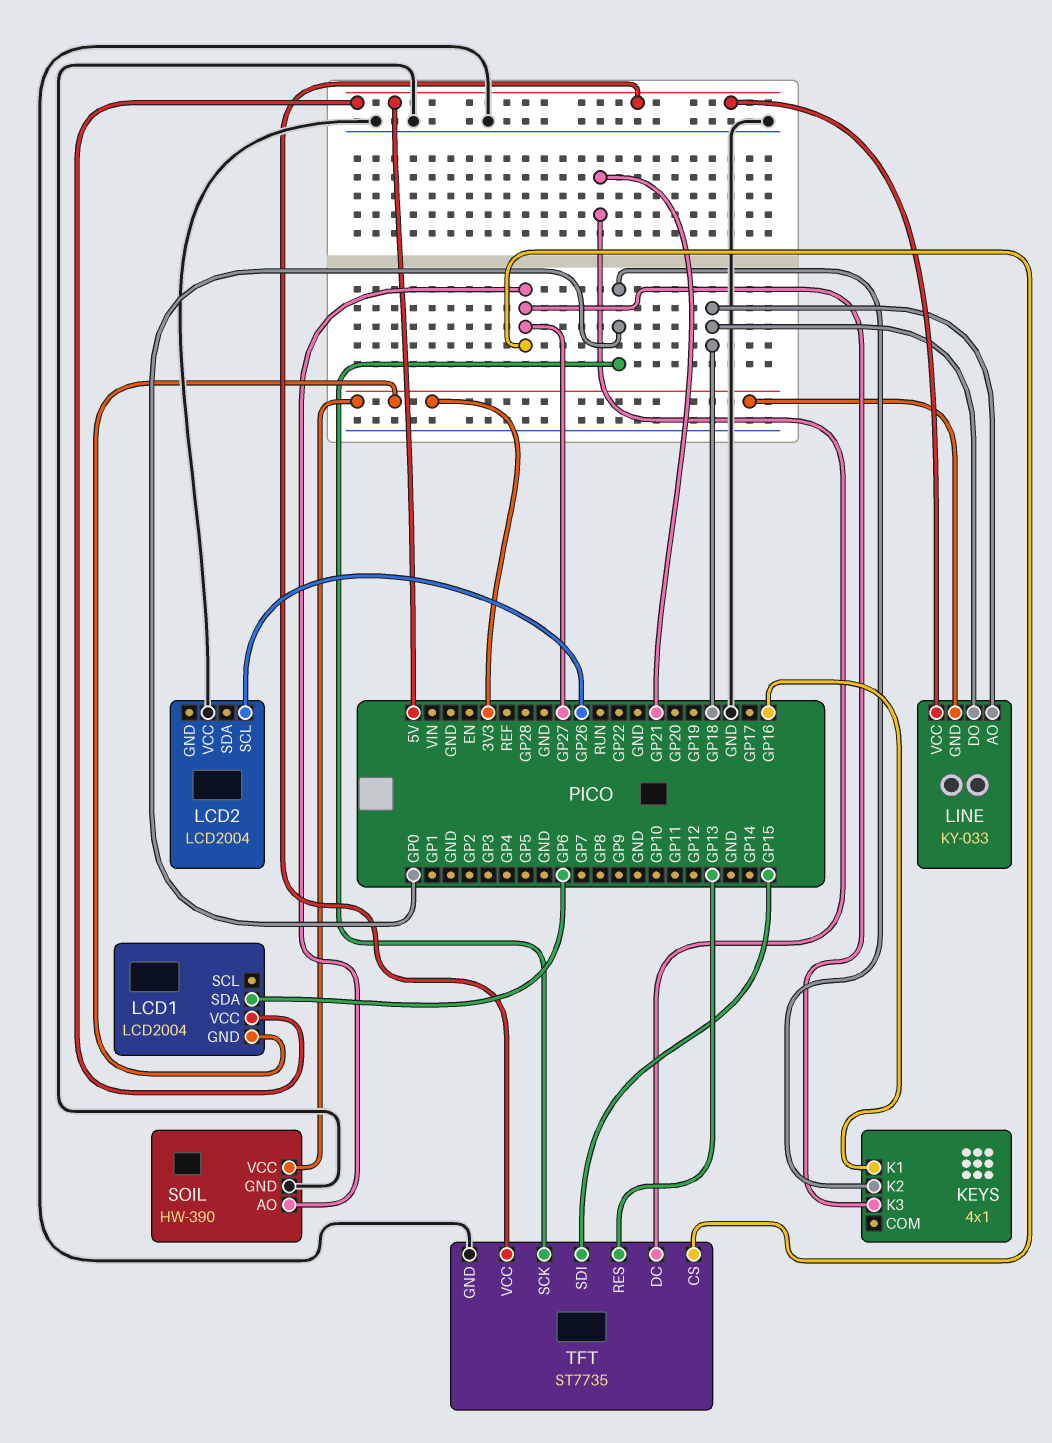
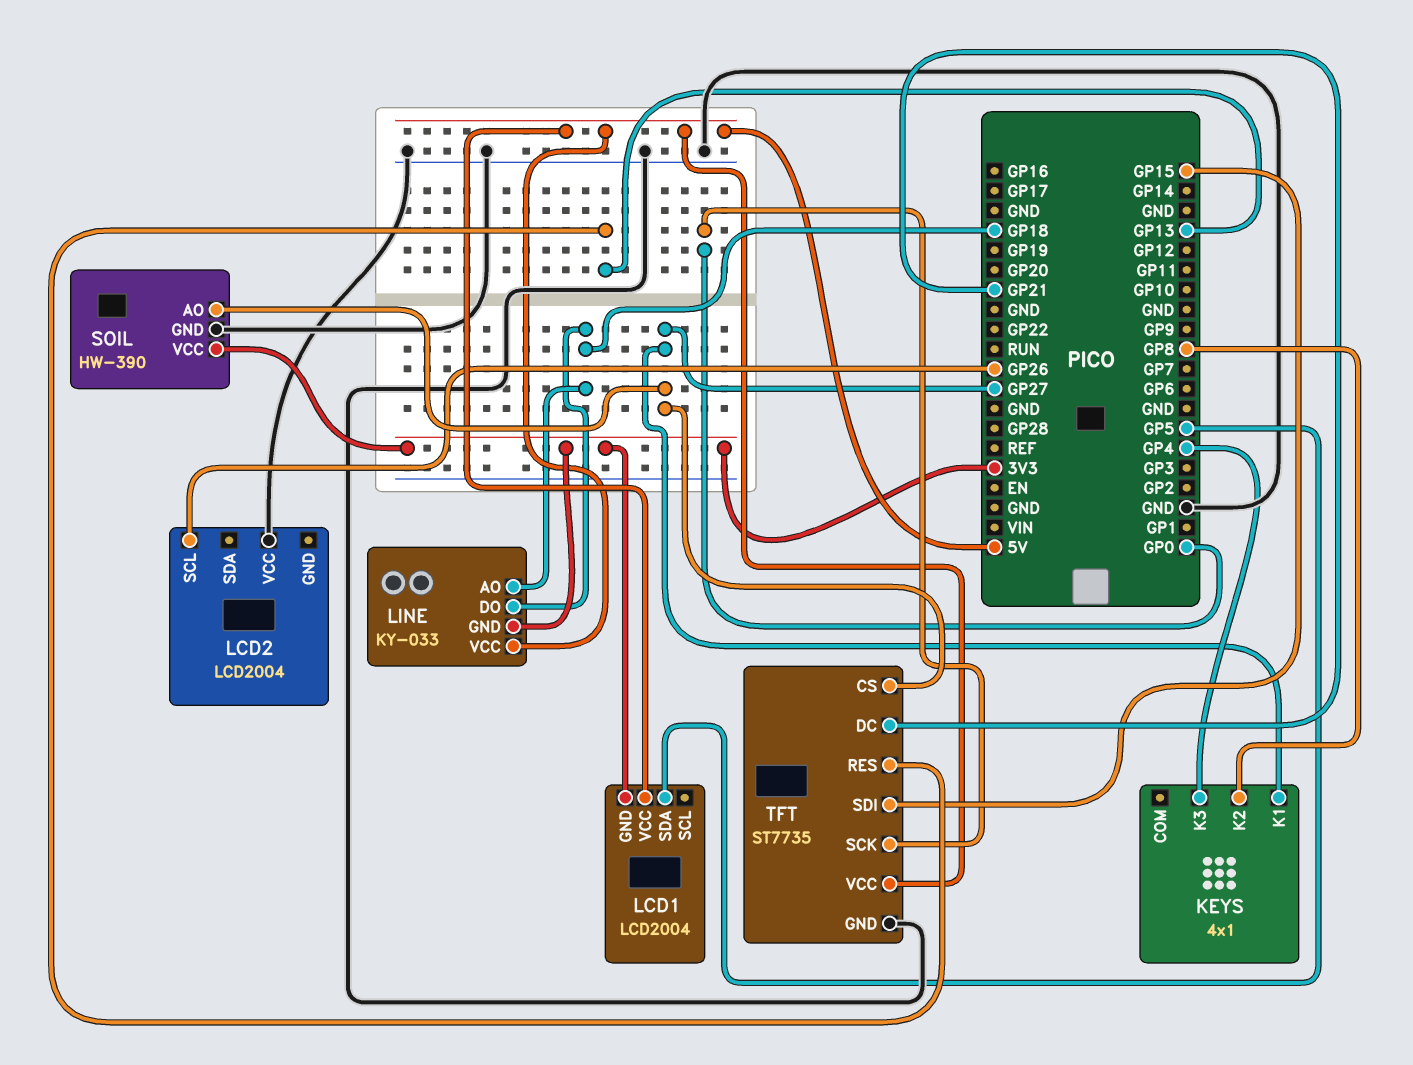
KEYS pin K1: GP16 -> GP27
KEYS pin K2: GP0 -> GP8
KEYS pin K3: GP27 -> GP4
LCD1 pin SDA: GP6 -> GP5

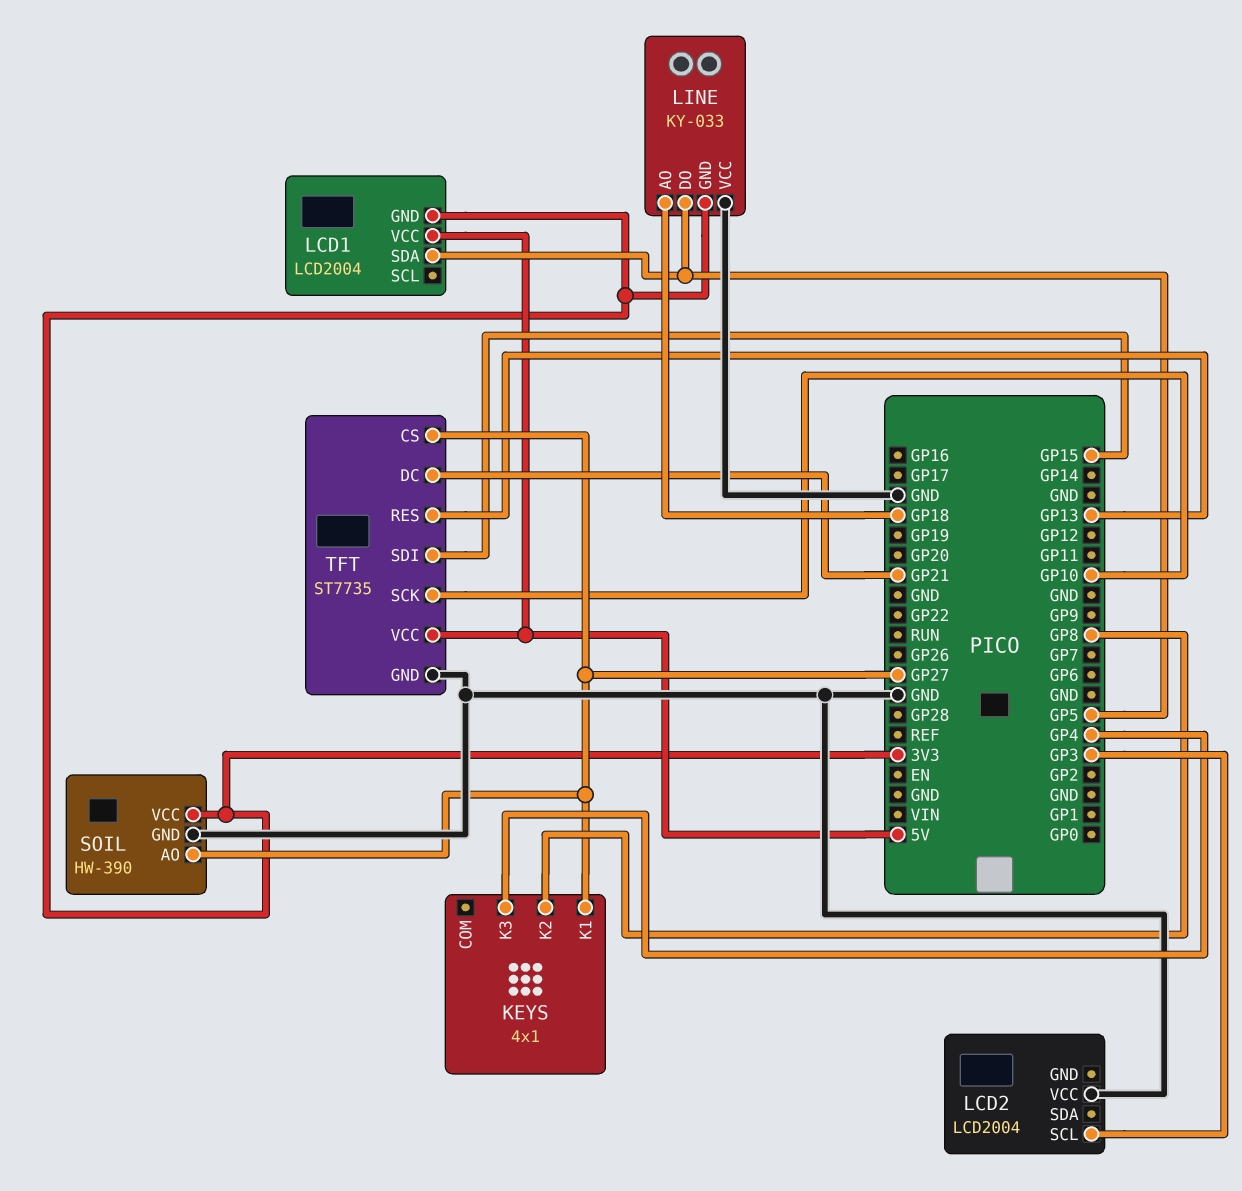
LCD2 pin SCL: GP26 -> GP3
LINE pin DO: GP18 -> GP5
LINE pin VCC: 5V -> GND
TFT pin SCK: GP0 -> GP10

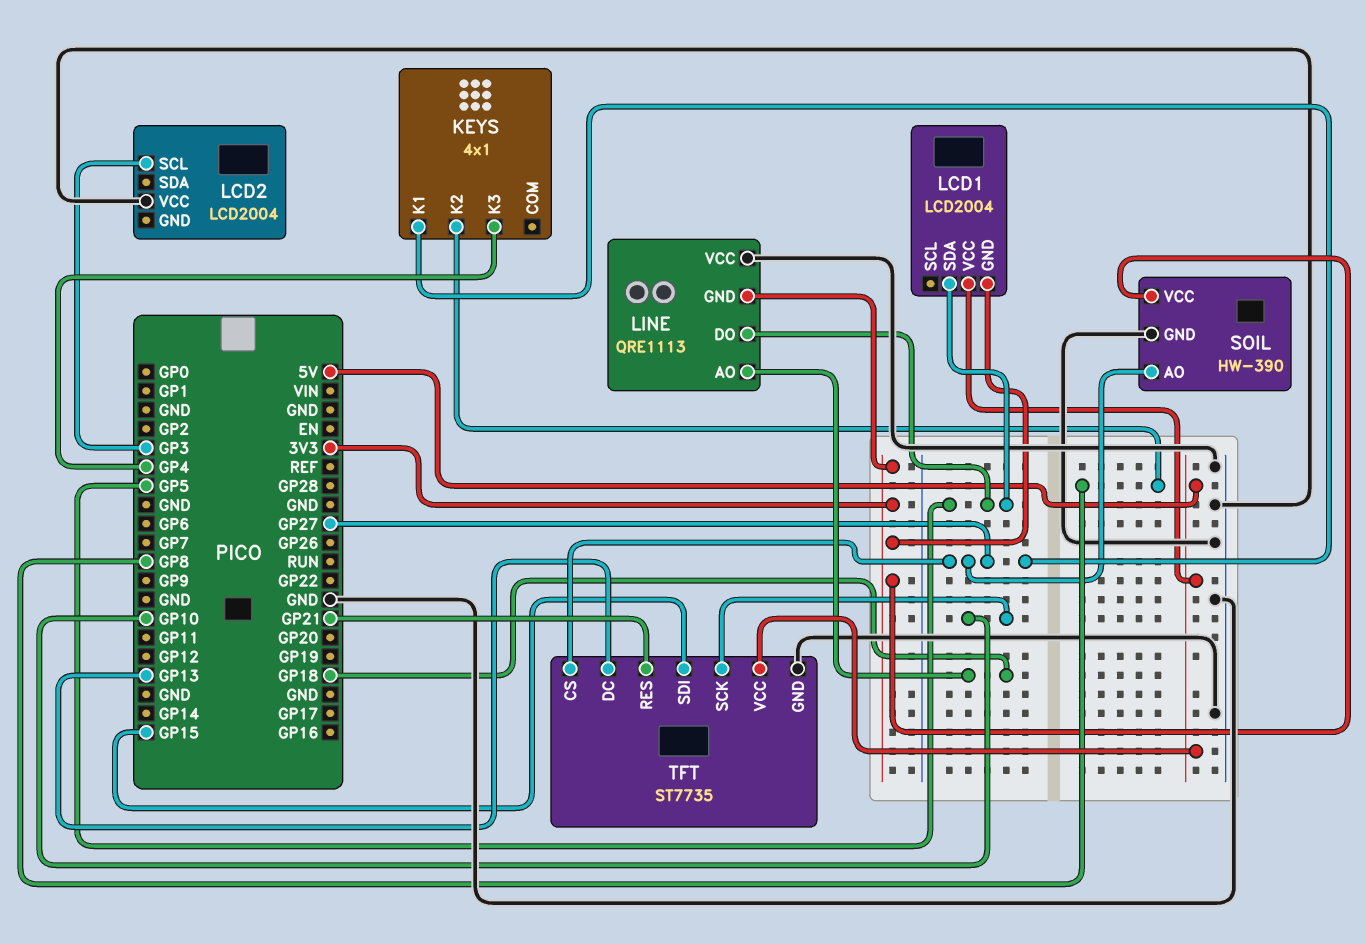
LINE: KY-033 -> QRE1113
TFT pin DC: GP21 -> GP13
TFT pin RES: GP13 -> GP21

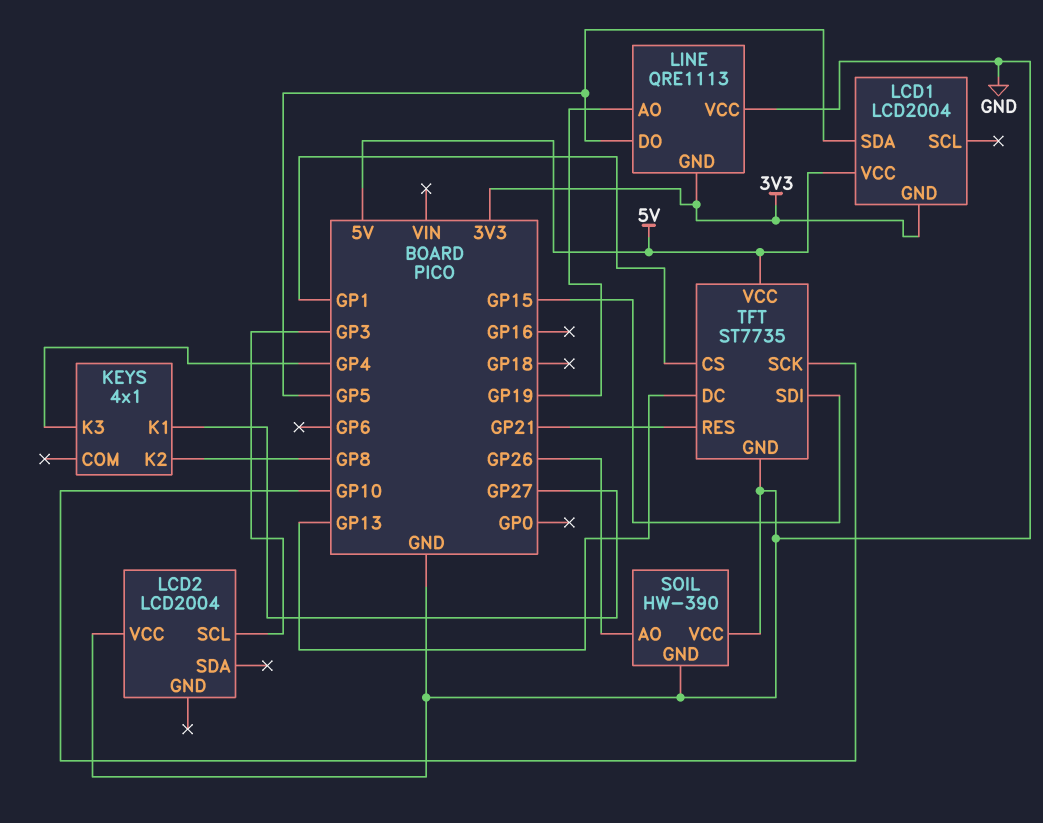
LINE pin AO: GP18 -> GP19
SOIL pin AO: GP27 -> GP26
SOIL pin VCC: 3V3 -> GND
TFT pin CS: GP27 -> GP1

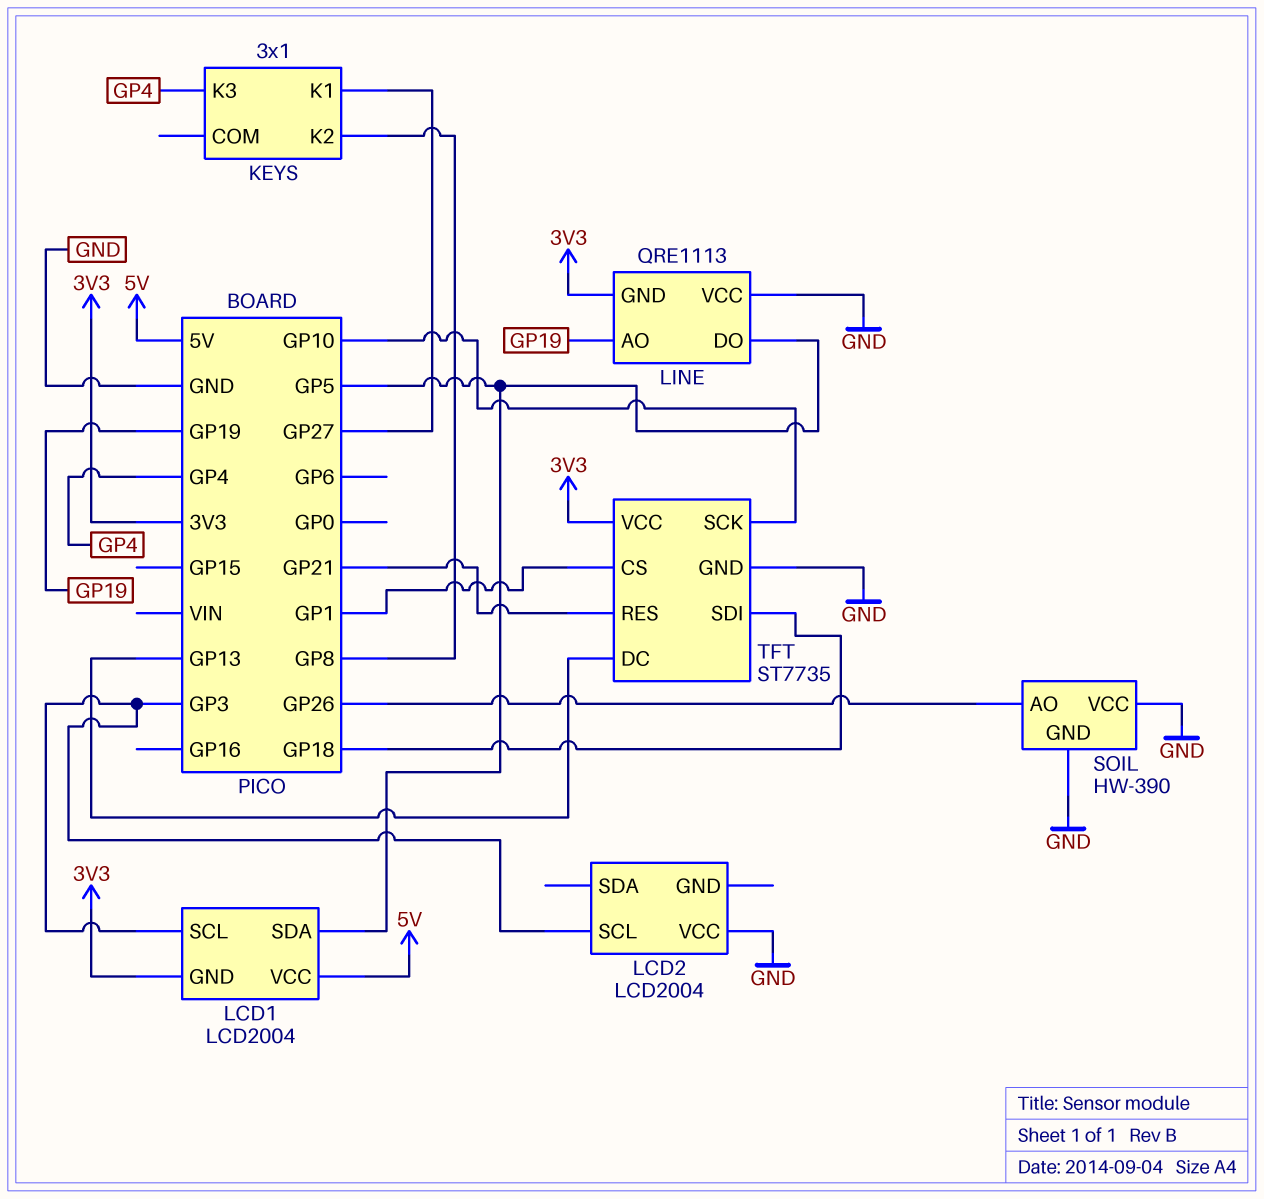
KEYS: 4x1 -> 3x1
LCD1 pin SCL: none -> GP3
TFT pin SDI: GP15 -> GP18
TFT pin VCC: 5V -> 3V3

